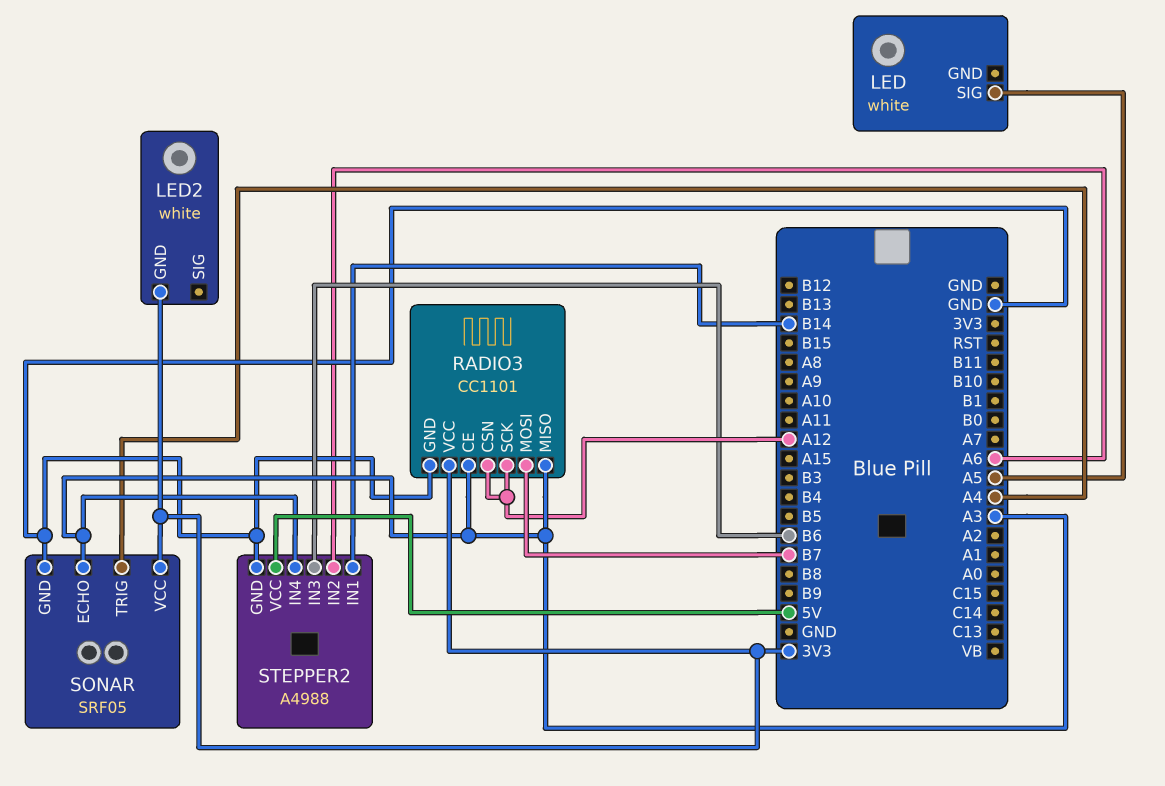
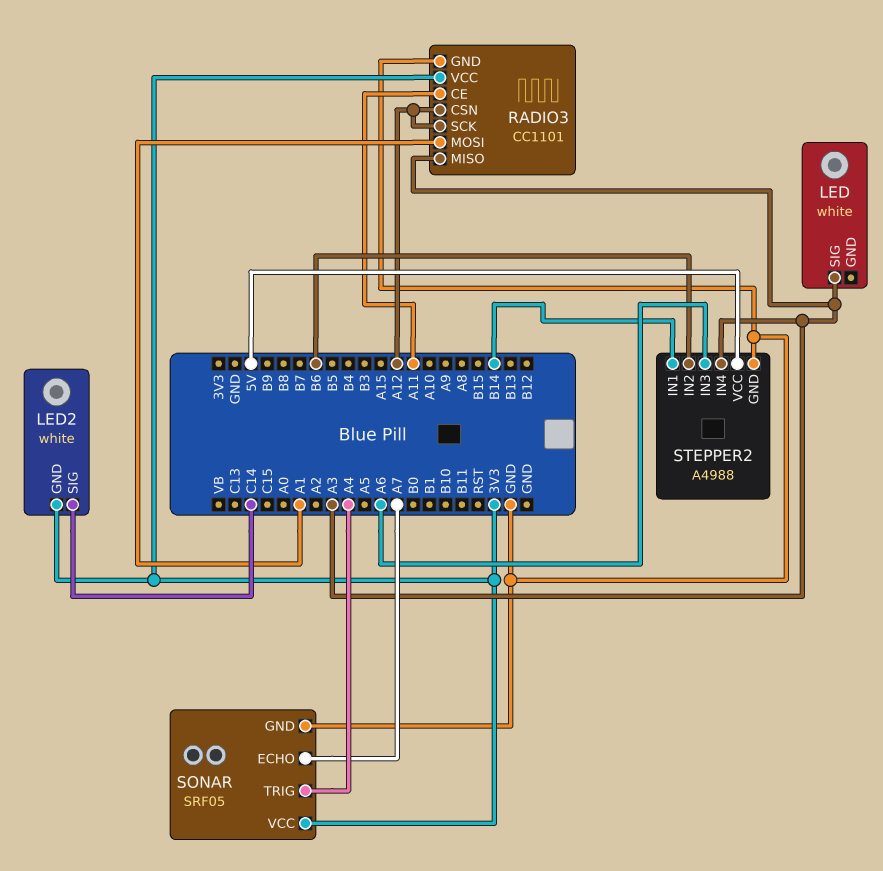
LED pin SIG: A5 -> A3
LED2 pin SIG: none -> C14
RADIO3 pin CE: A3 -> A11
RADIO3 pin MOSI: B7 -> A1
SONAR pin ECHO: A3 -> A7
STEPPER2 pin IN2: A6 -> B6
STEPPER2 pin IN3: B6 -> A6

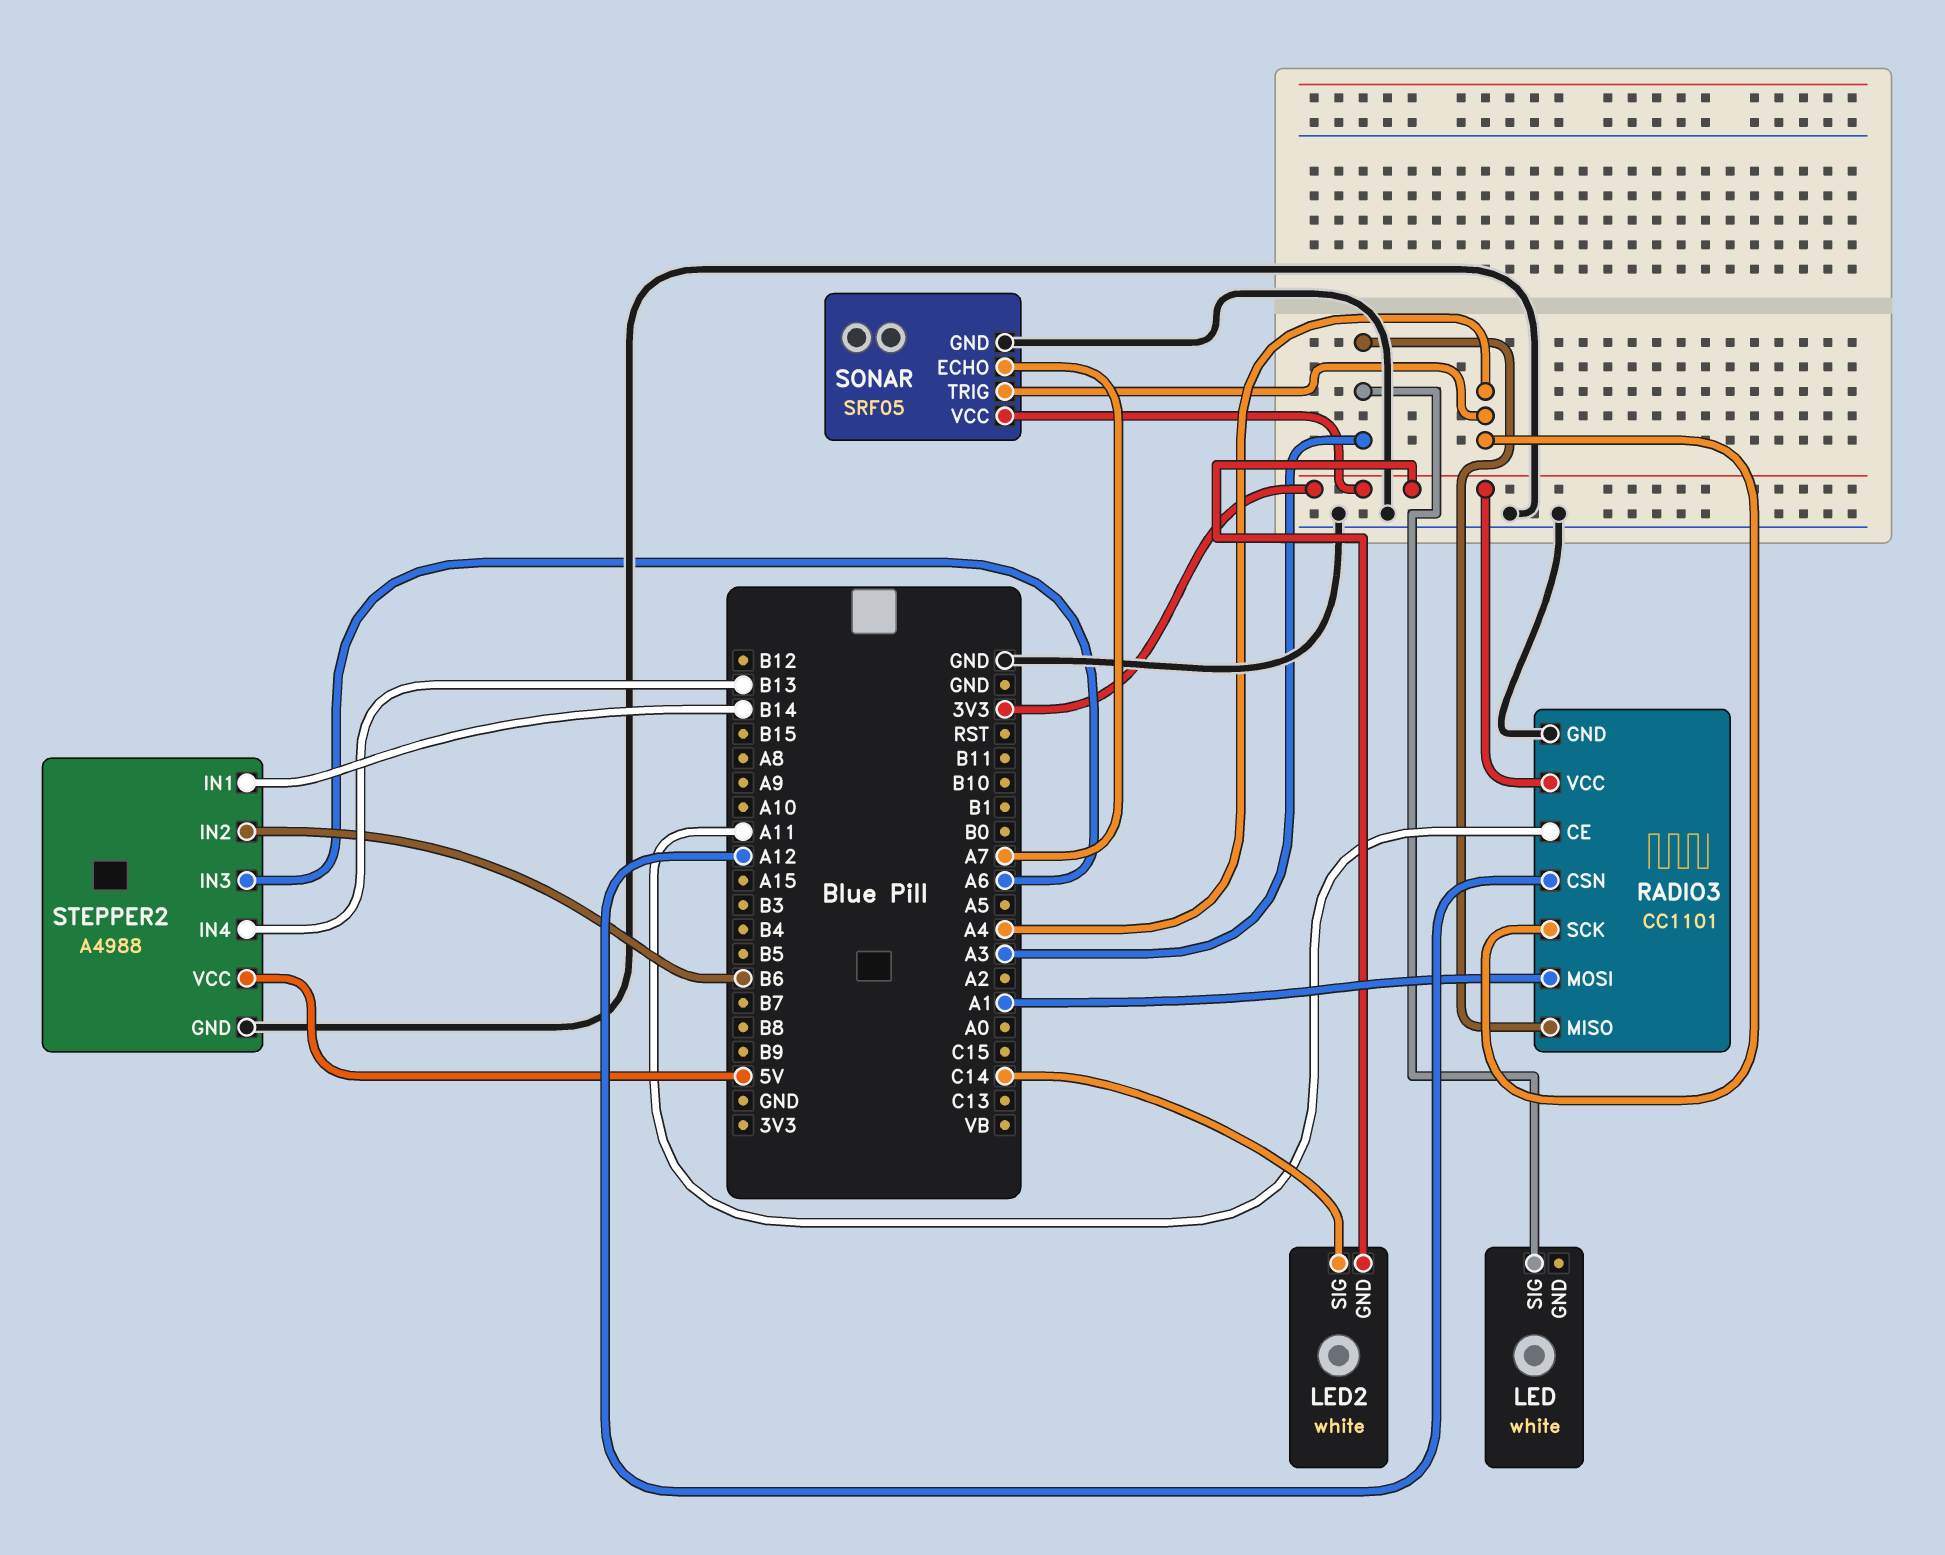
RADIO3 pin SCK: A12 -> A4
STEPPER2 pin IN4: A3 -> B13

